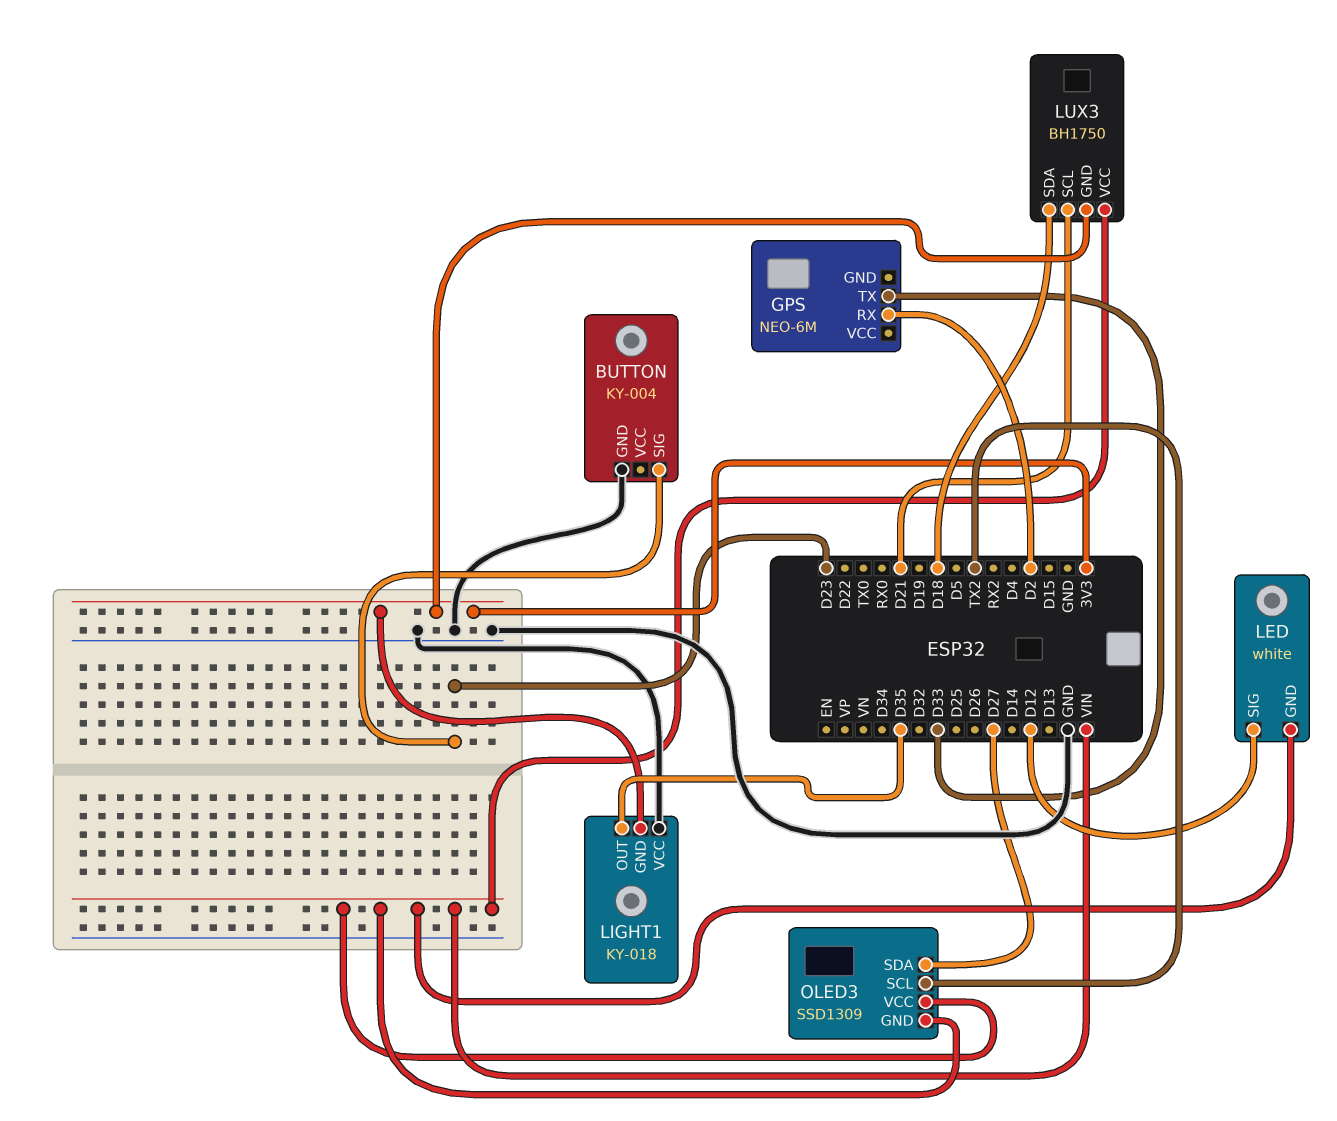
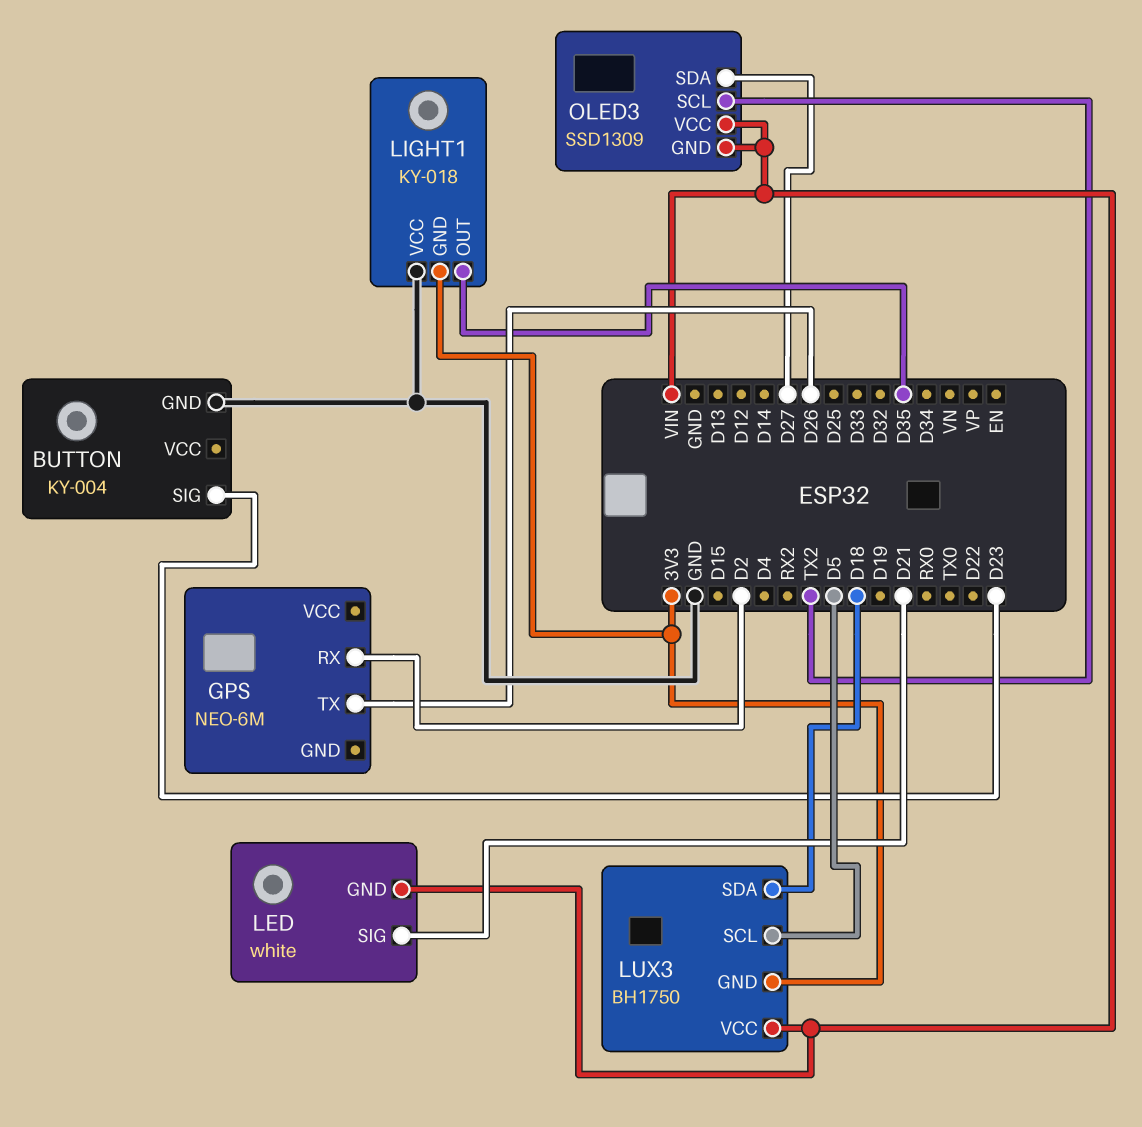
GPS pin TX: D33 -> D26
LED pin SIG: D12 -> D21
LUX3 pin SCL: D21 -> D5

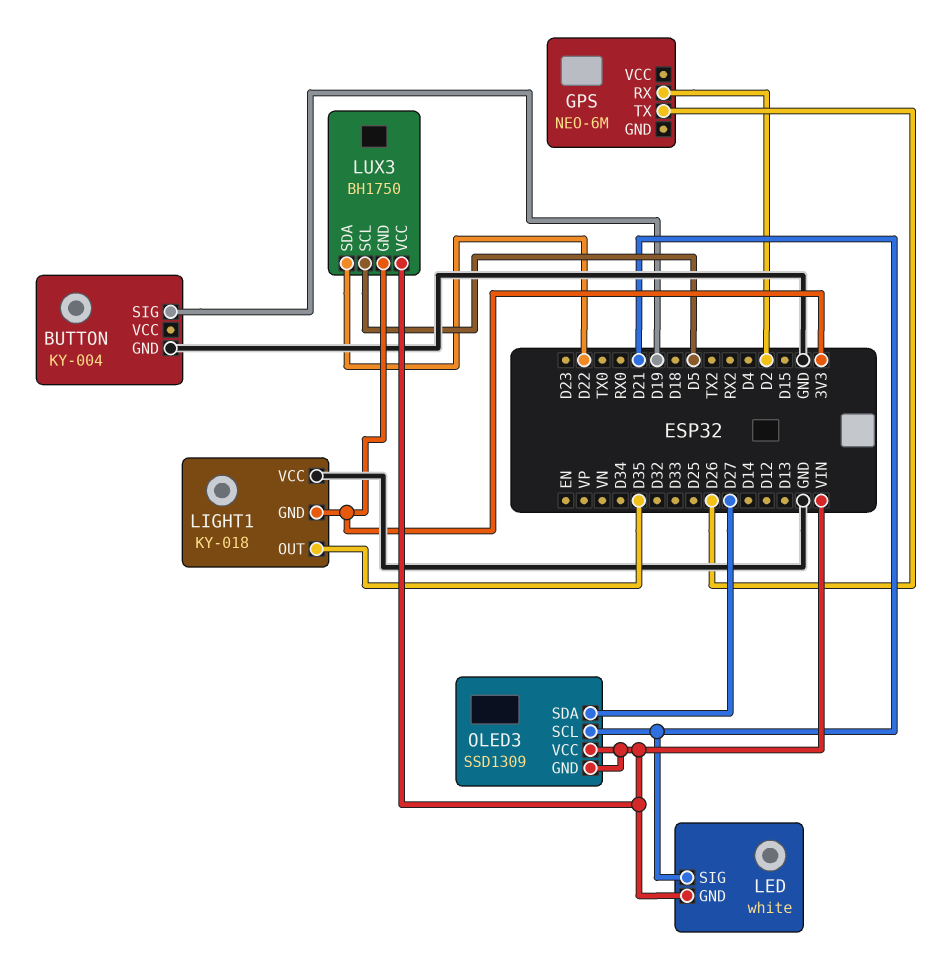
BUTTON pin SIG: D23 -> D19
LUX3 pin SDA: D18 -> D22
OLED3 pin SCL: TX2 -> D21

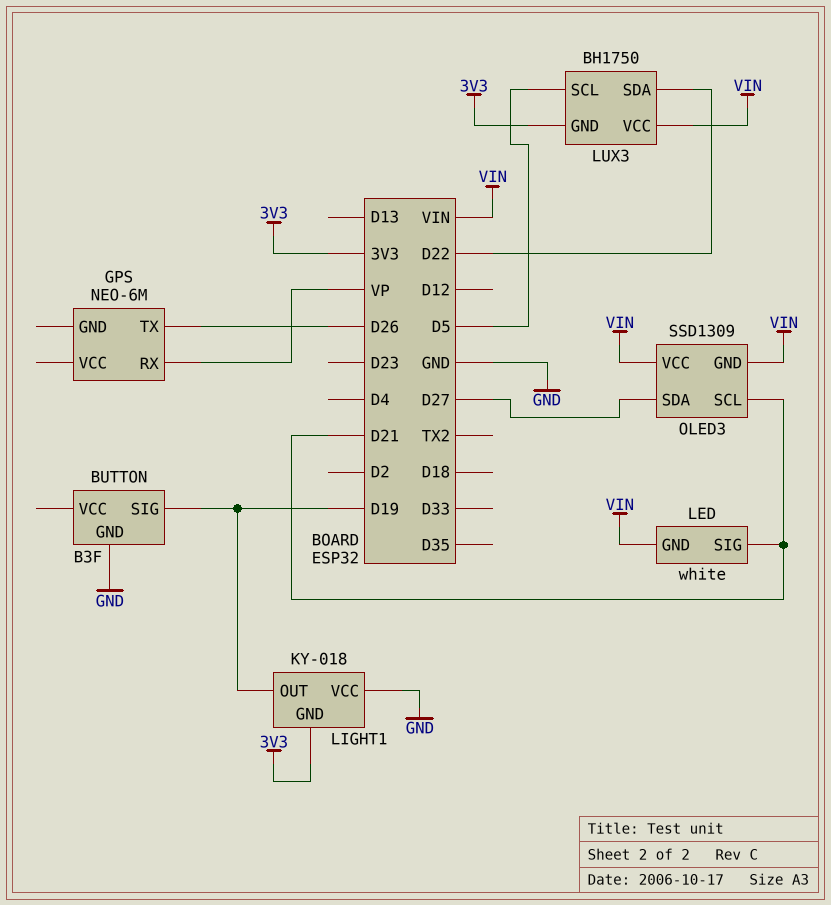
BUTTON: KY-004 -> B3F
GPS pin RX: D2 -> VP
LIGHT1 pin OUT: D35 -> D19

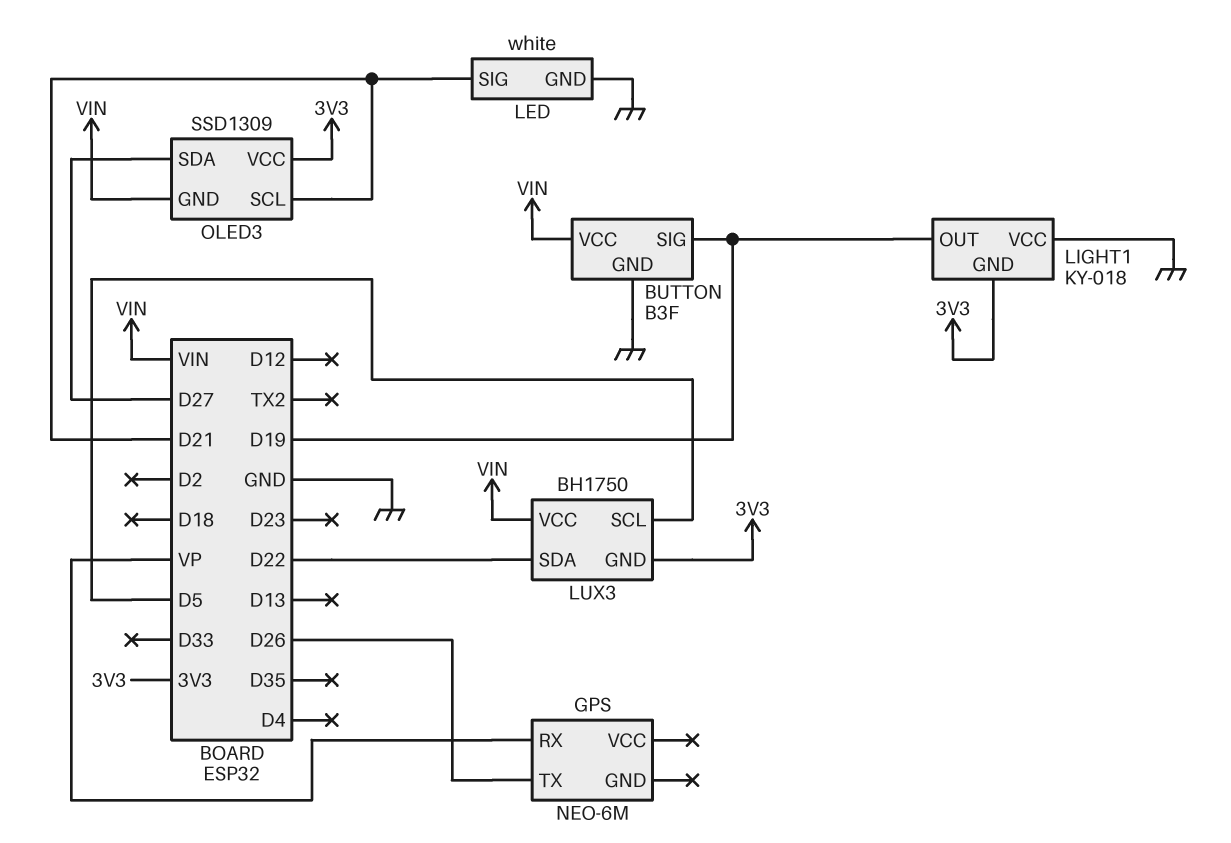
BUTTON pin VCC: none -> VIN
LED pin GND: VIN -> GND
OLED3 pin VCC: VIN -> 3V3

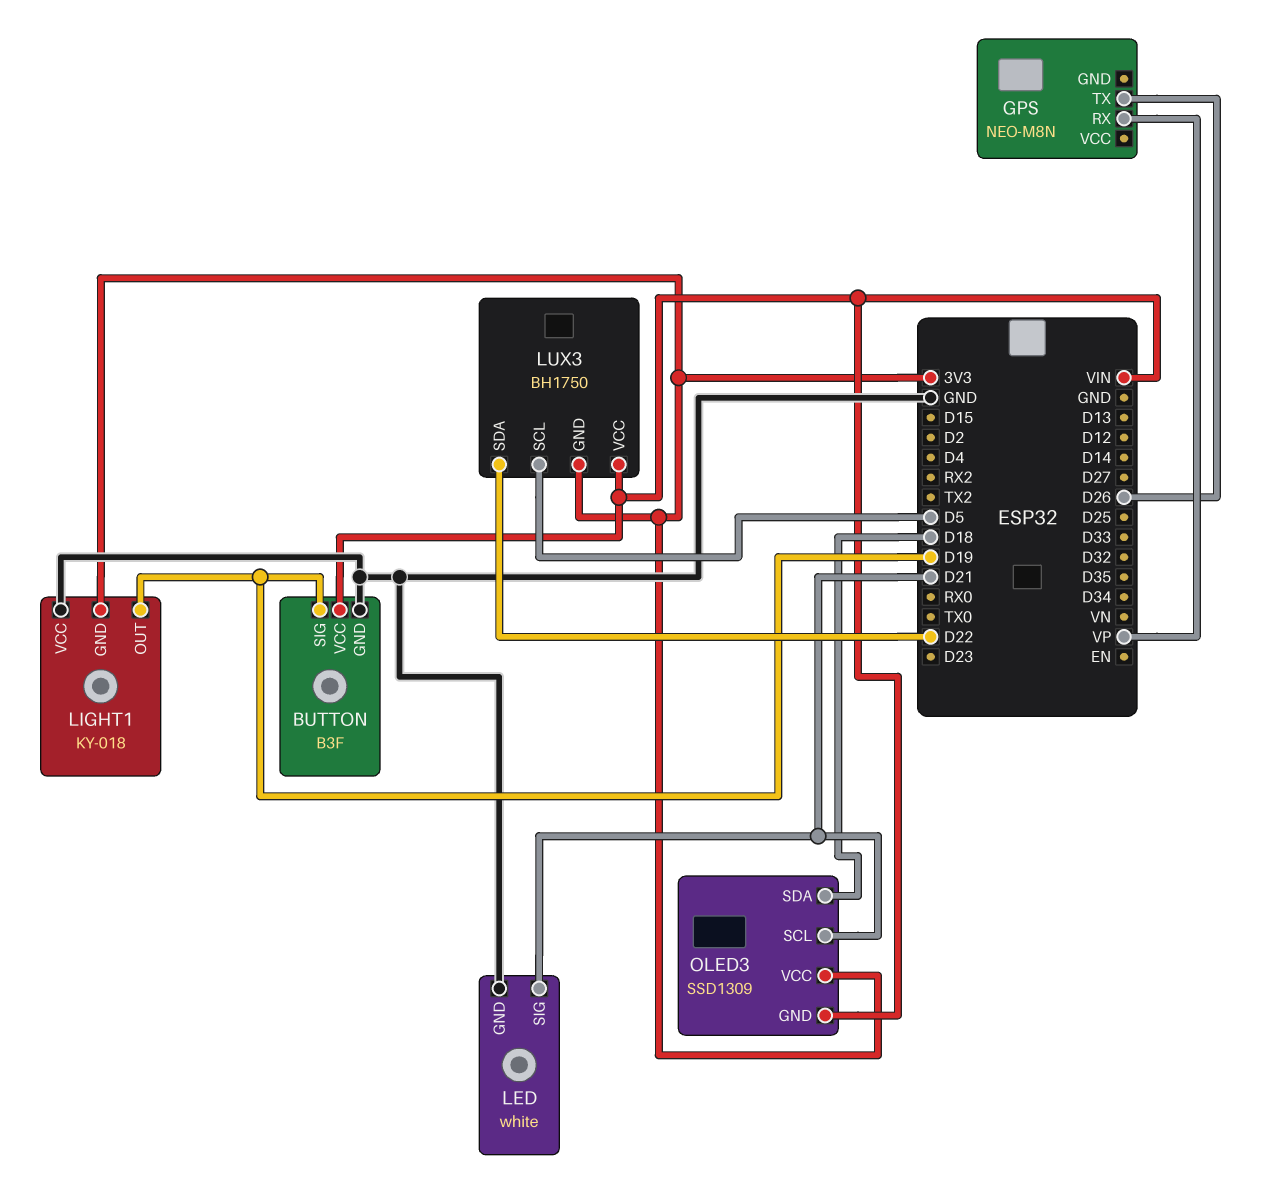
GPS: NEO-6M -> NEO-M8N
OLED3 pin SDA: D27 -> D18

